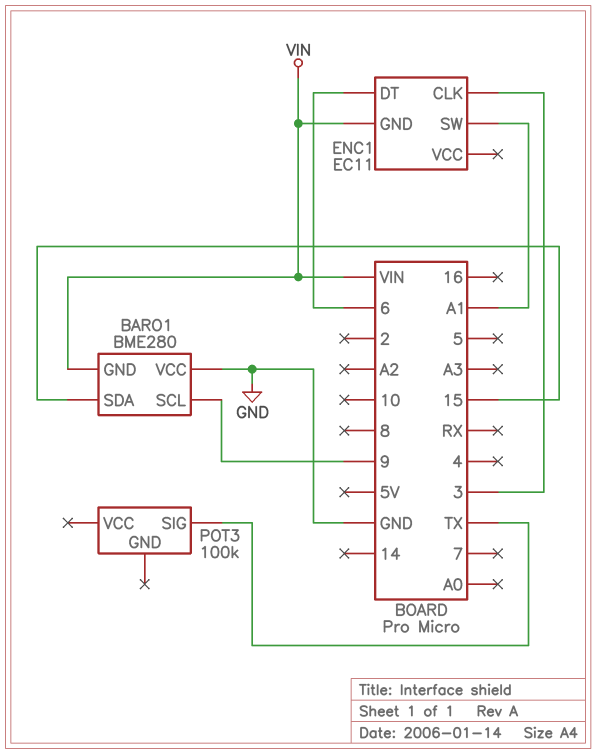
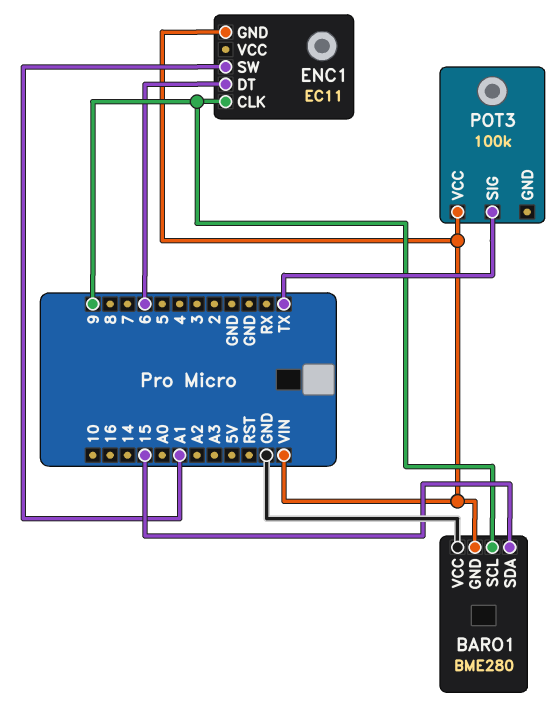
ENC1 pin CLK: 3 -> 9
POT3 pin VCC: none -> VIN

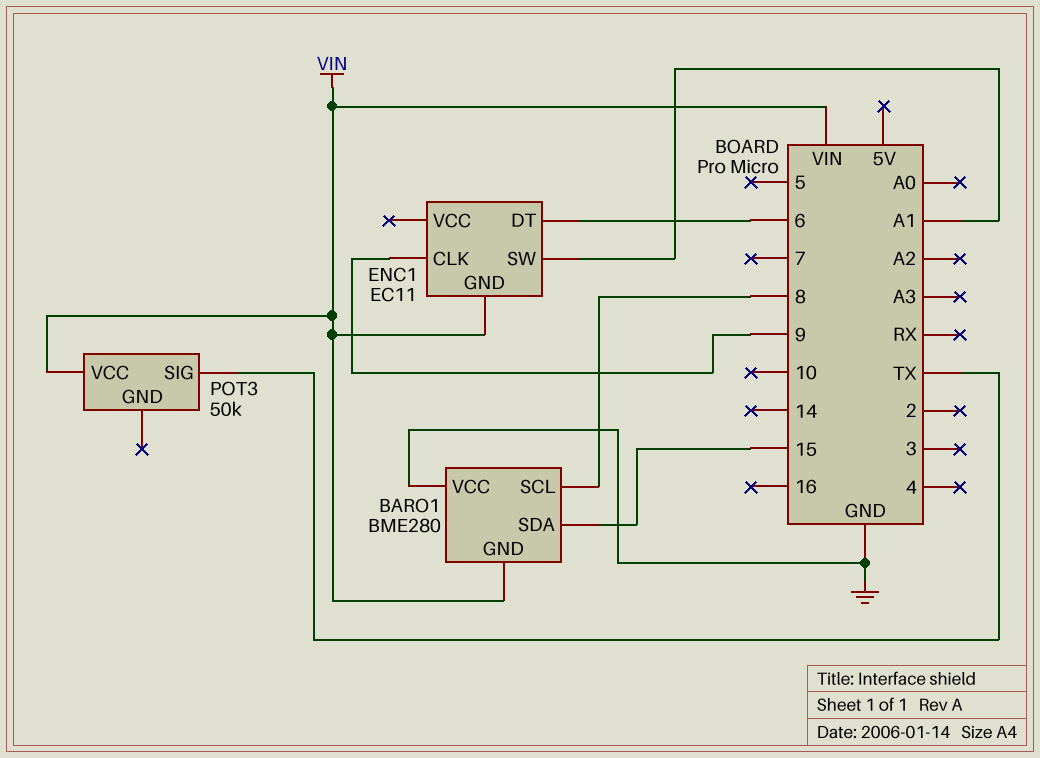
BARO1 pin SCL: 9 -> 8
POT3: 100k -> 50k

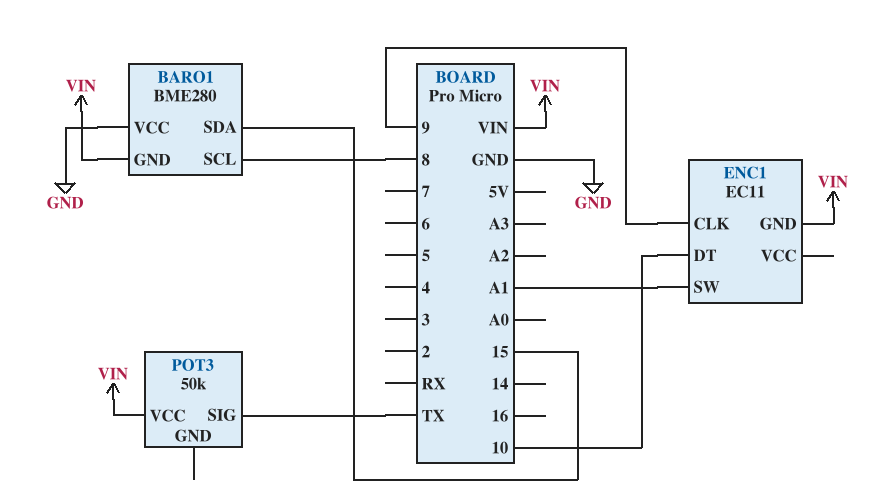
ENC1 pin DT: 6 -> 10

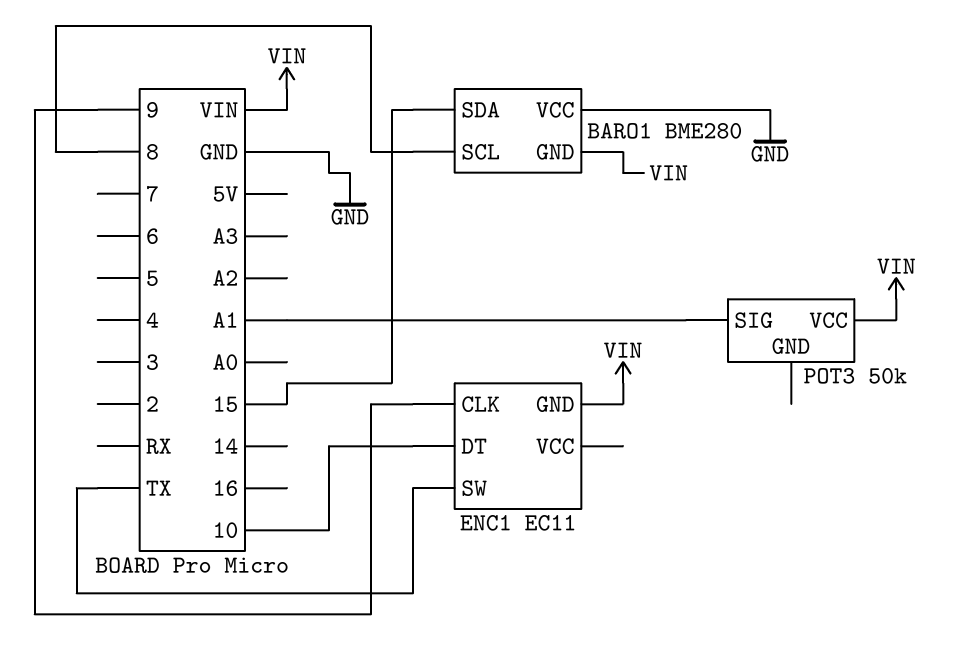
ENC1 pin SW: A1 -> TX
POT3 pin SIG: TX -> A1

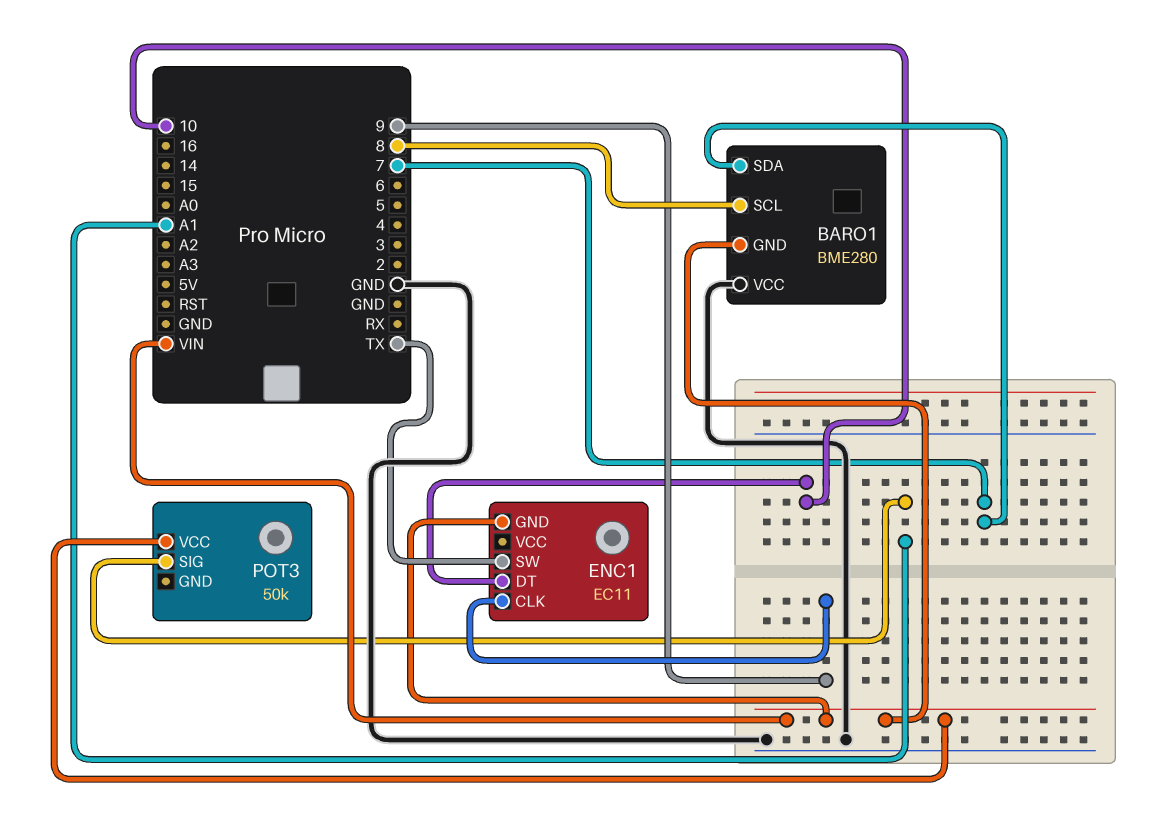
BARO1 pin SDA: 15 -> 7

